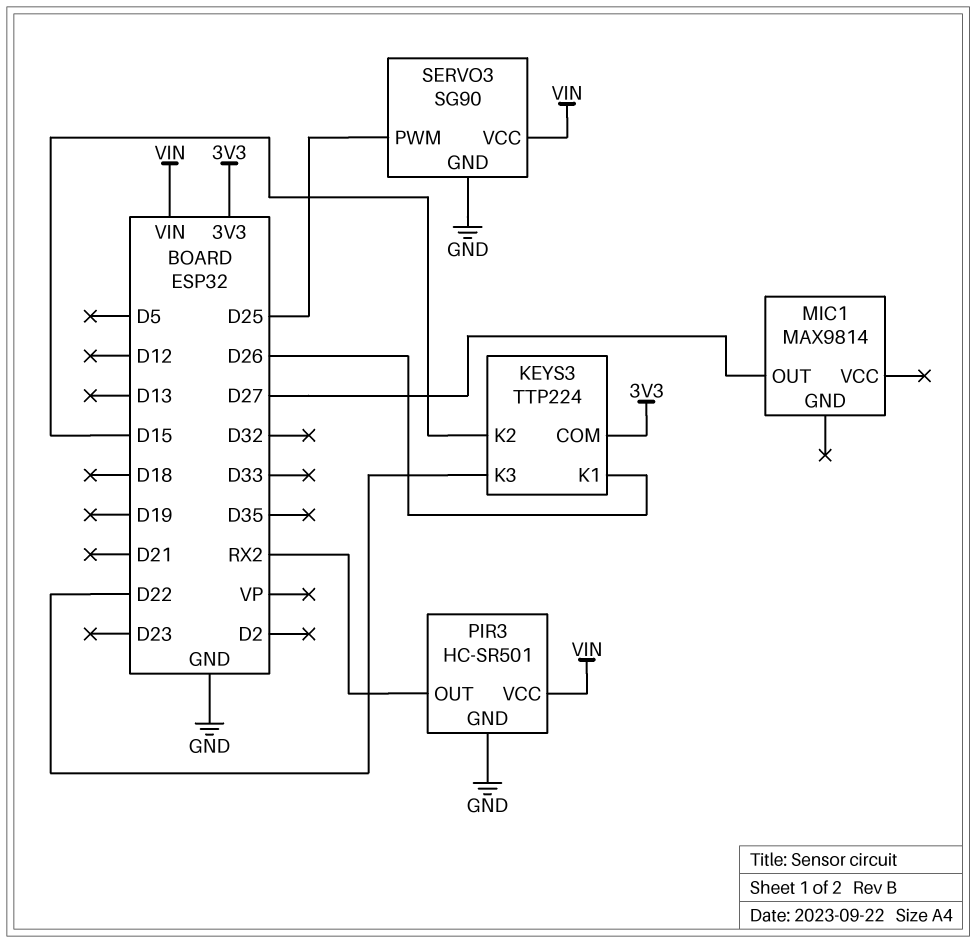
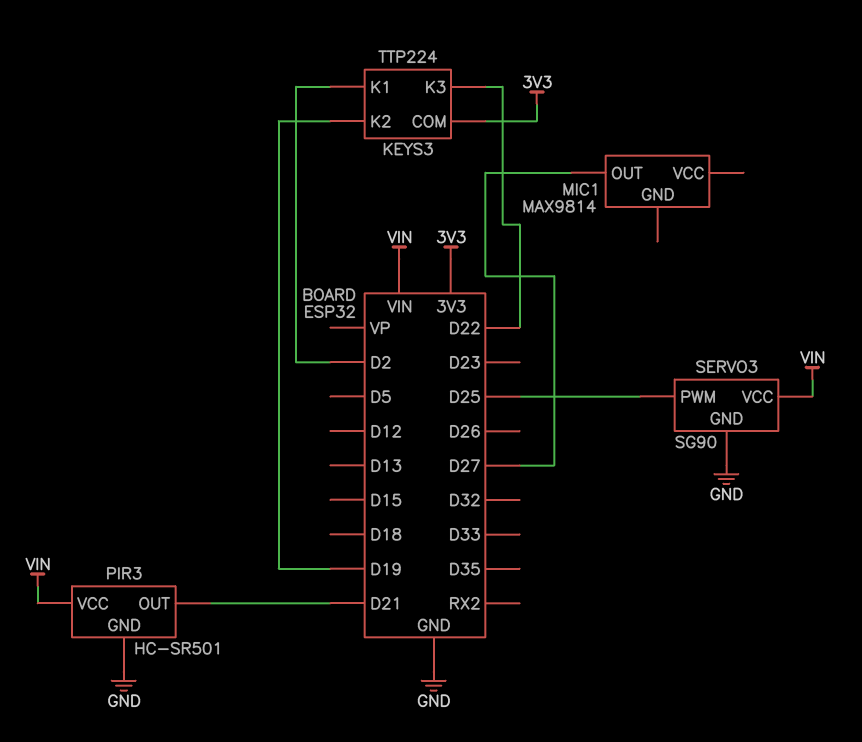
KEYS3 pin K1: D26 -> D2
KEYS3 pin K2: D15 -> D19
PIR3 pin OUT: RX2 -> D21

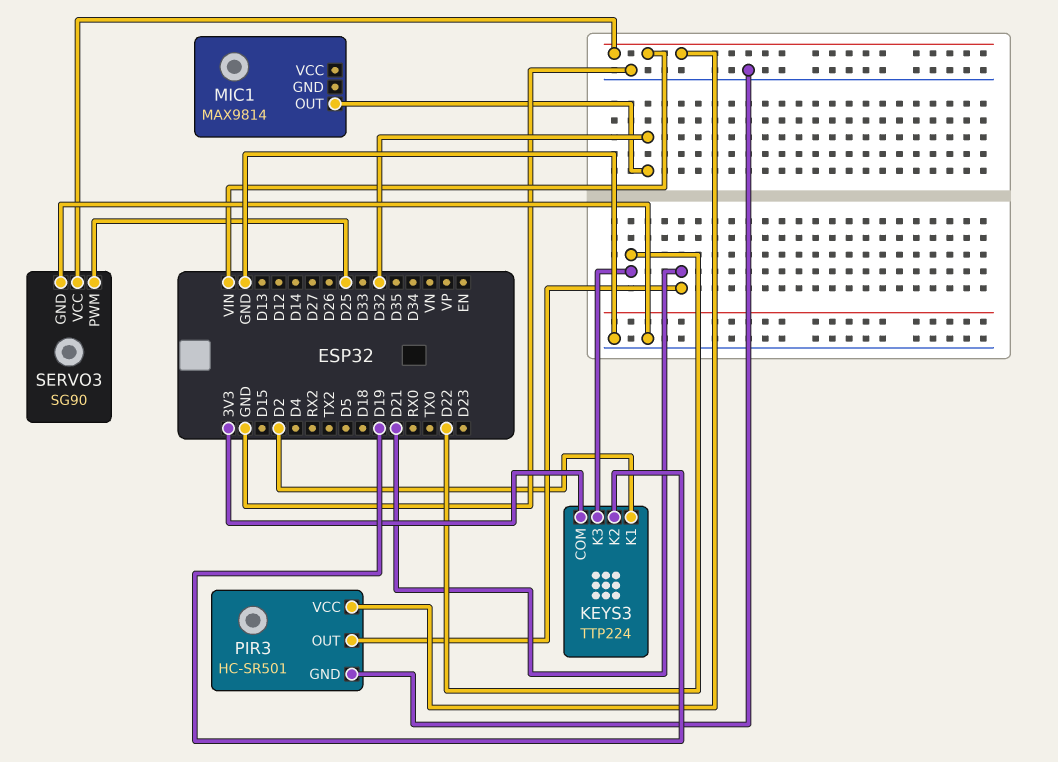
MIC1 pin OUT: D27 -> D32

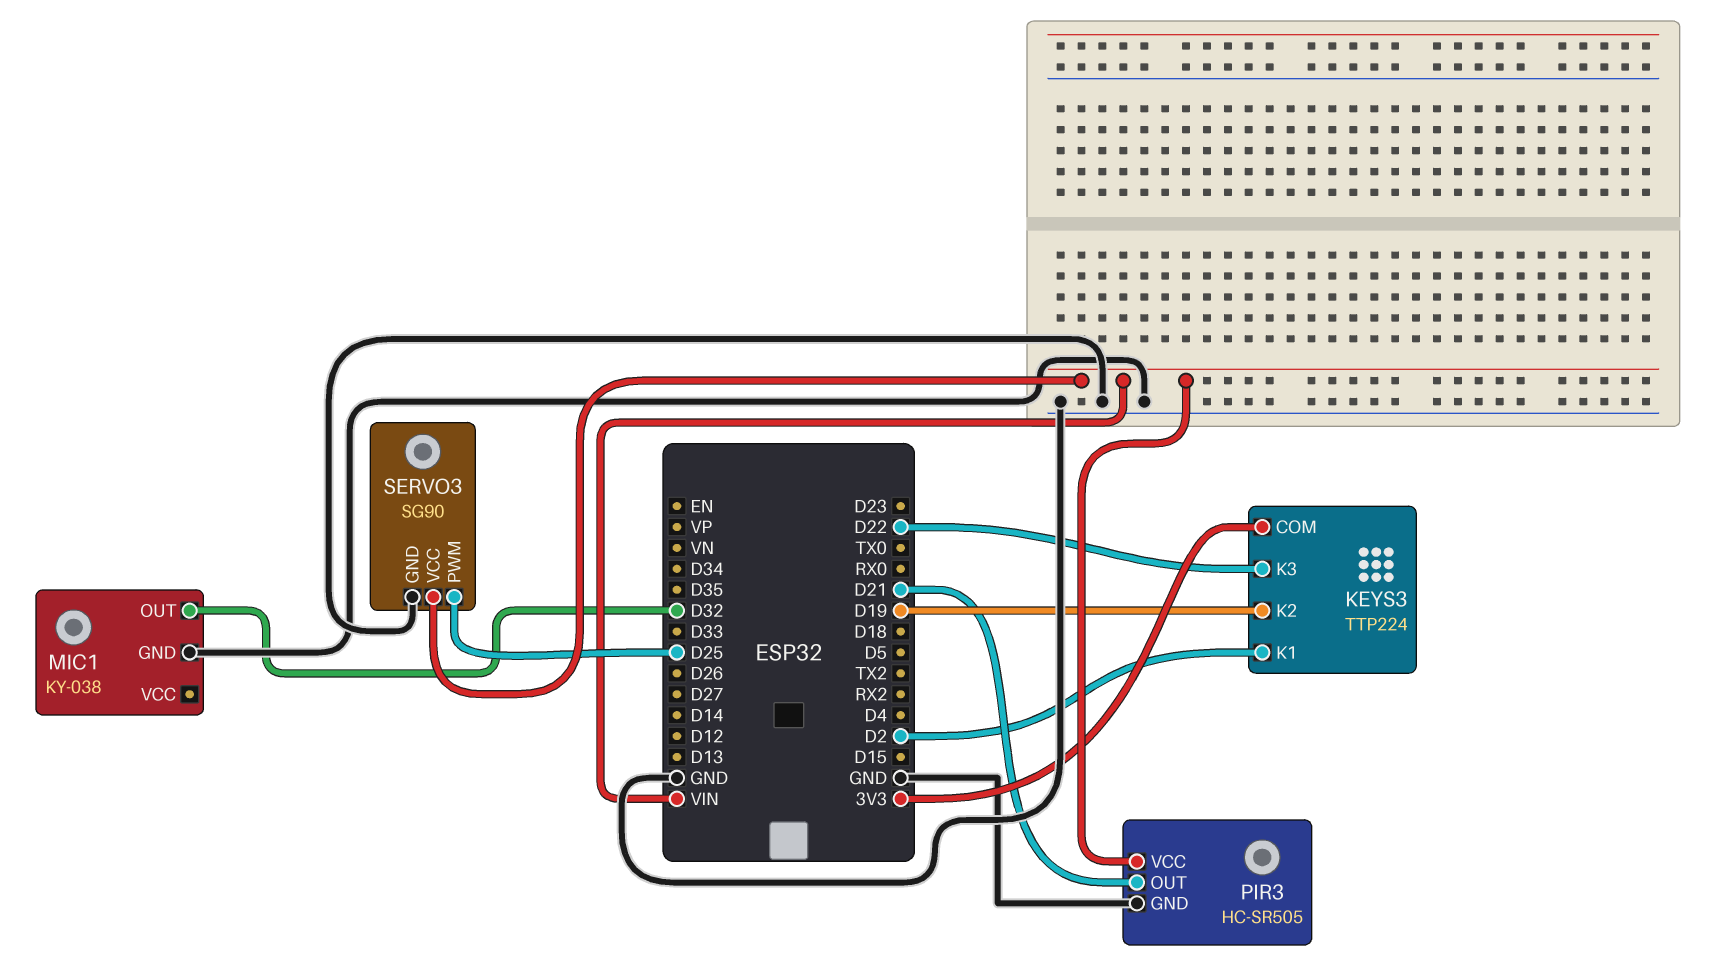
MIC1: MAX9814 -> KY-038
MIC1 pin GND: none -> GND
PIR3: HC-SR501 -> HC-SR505

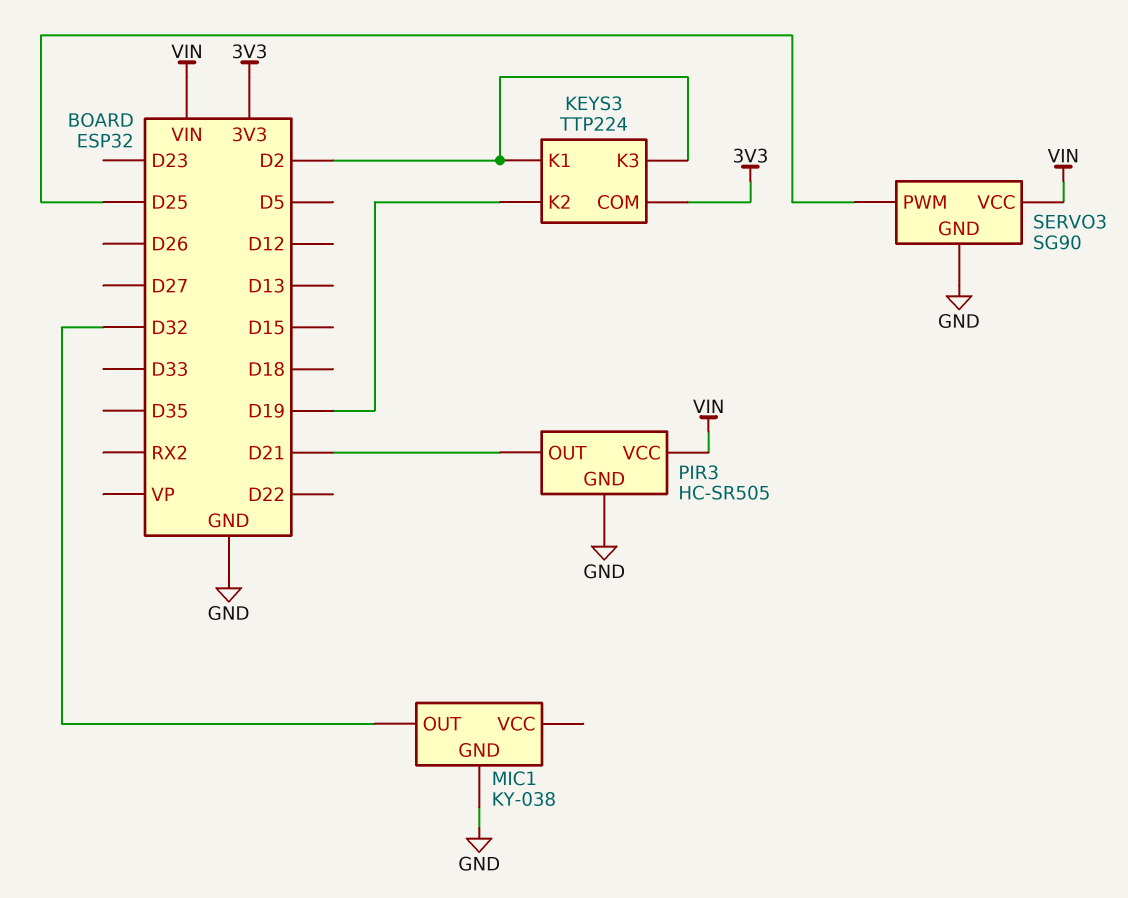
KEYS3 pin K3: D22 -> D2

